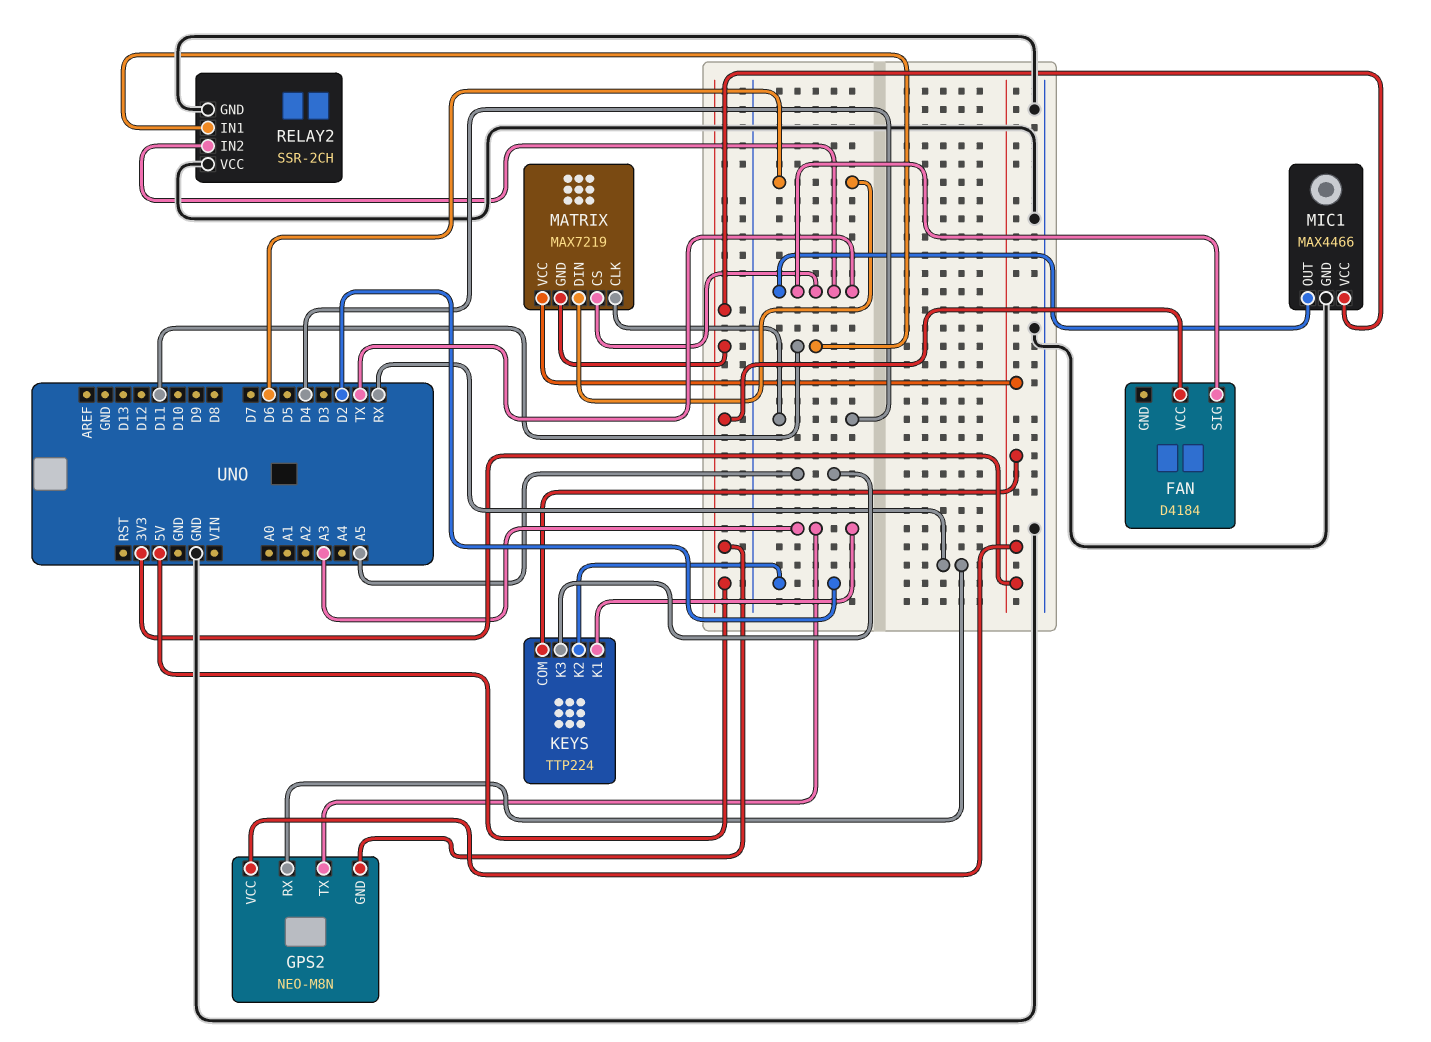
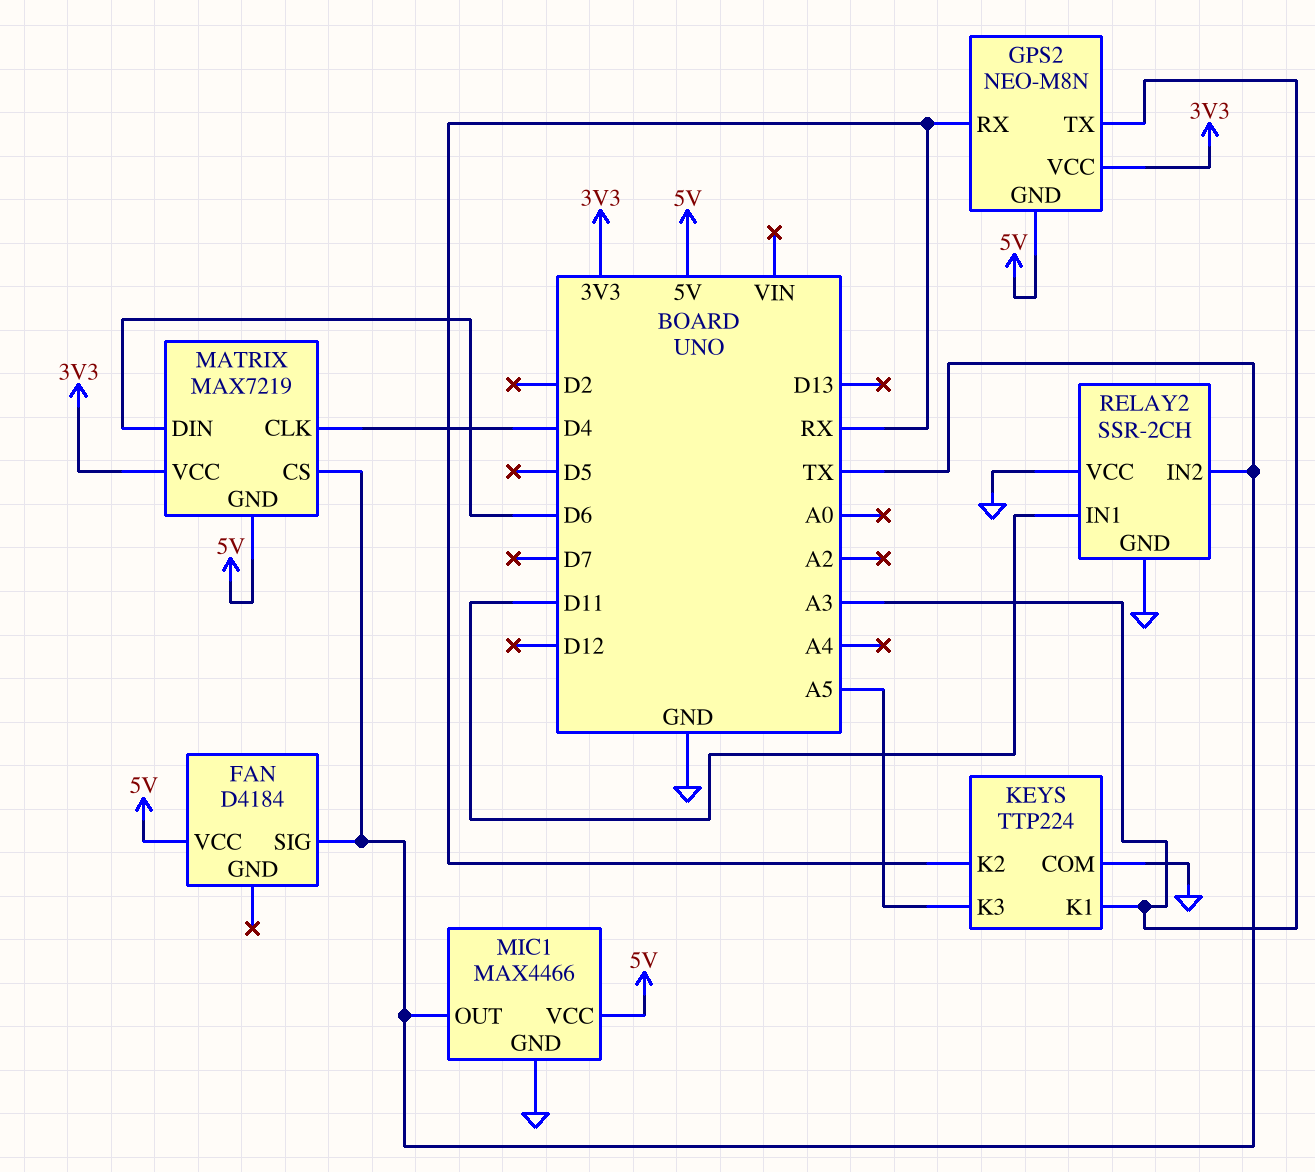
KEYS pin COM: 3V3 -> GND
KEYS pin K2: D2 -> RX

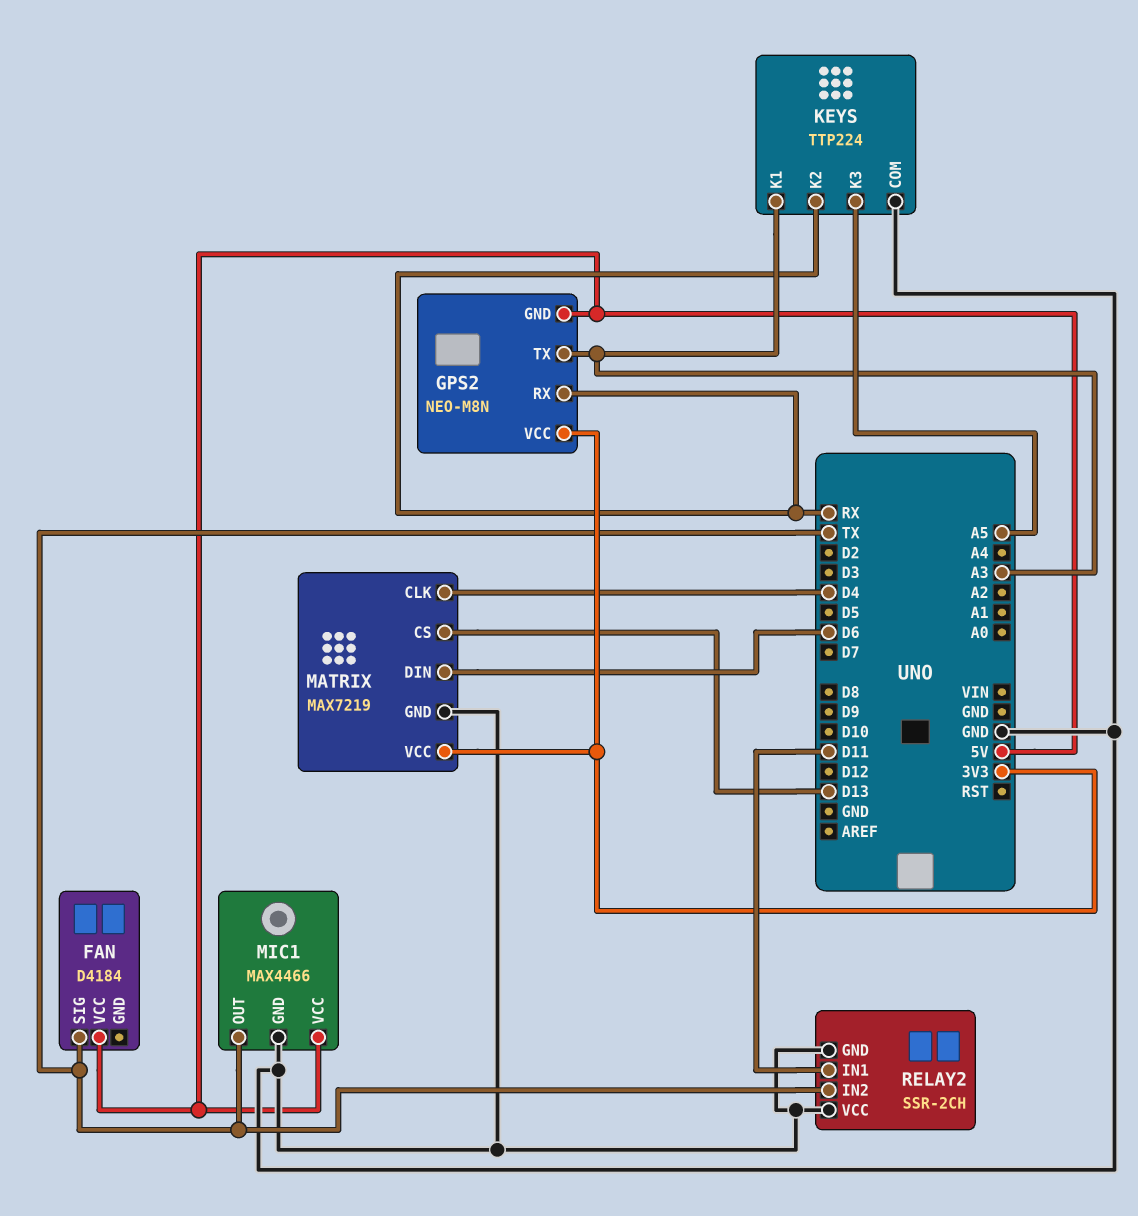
MATRIX pin CS: TX -> D13
MATRIX pin GND: 5V -> GND

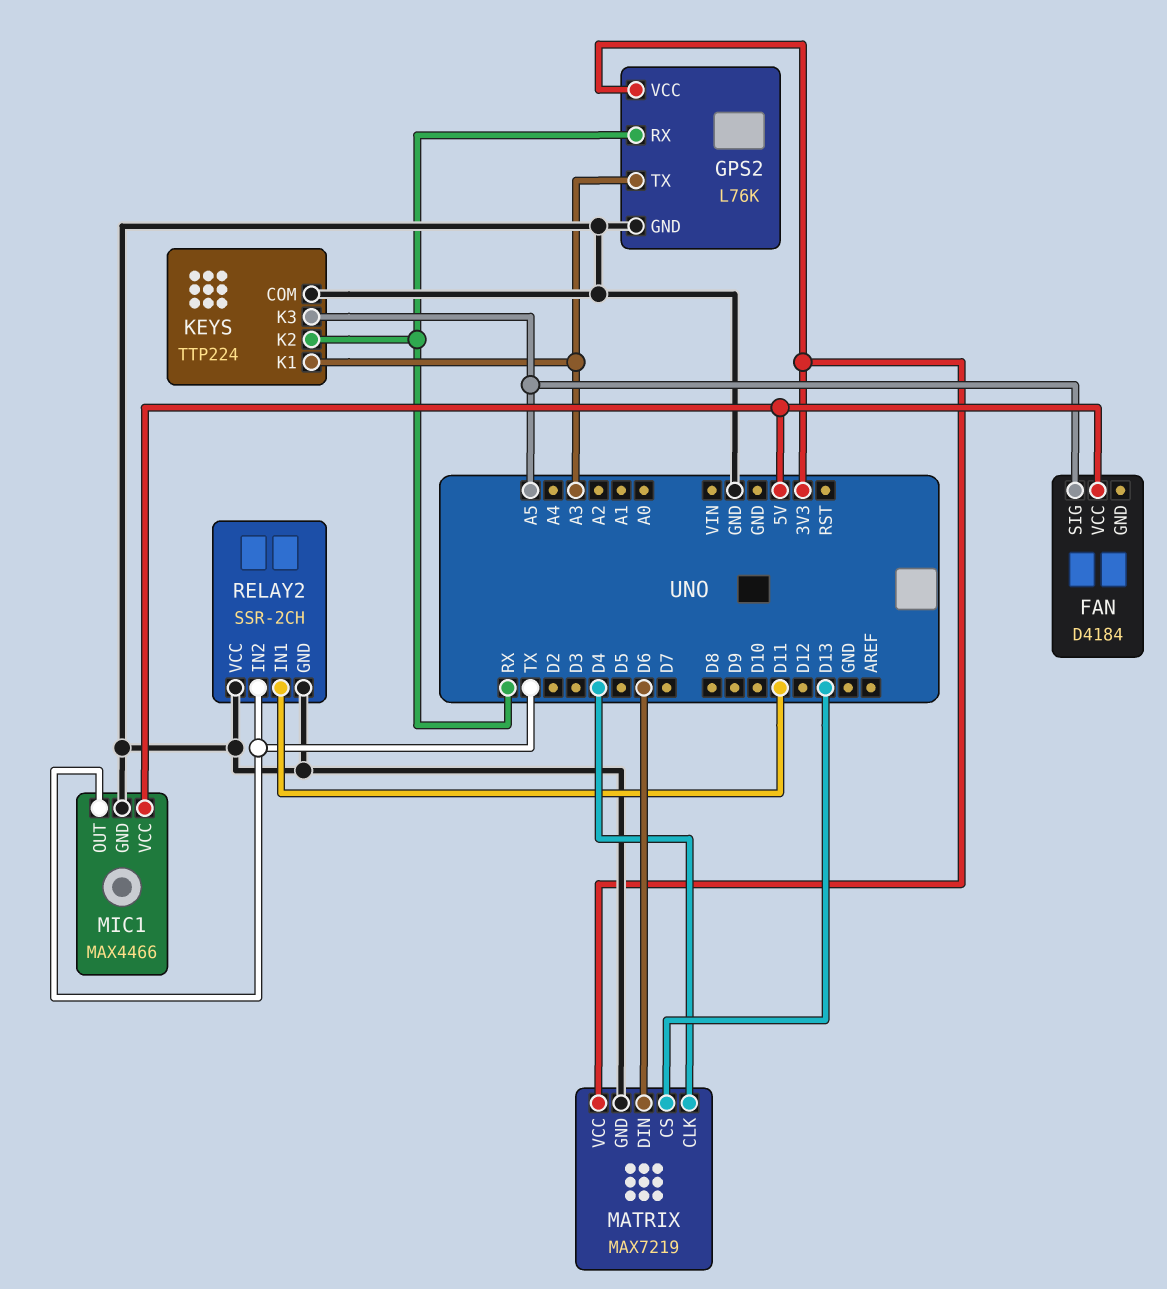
FAN pin SIG: TX -> A5
GPS2: NEO-M8N -> L76K
GPS2 pin GND: 5V -> GND

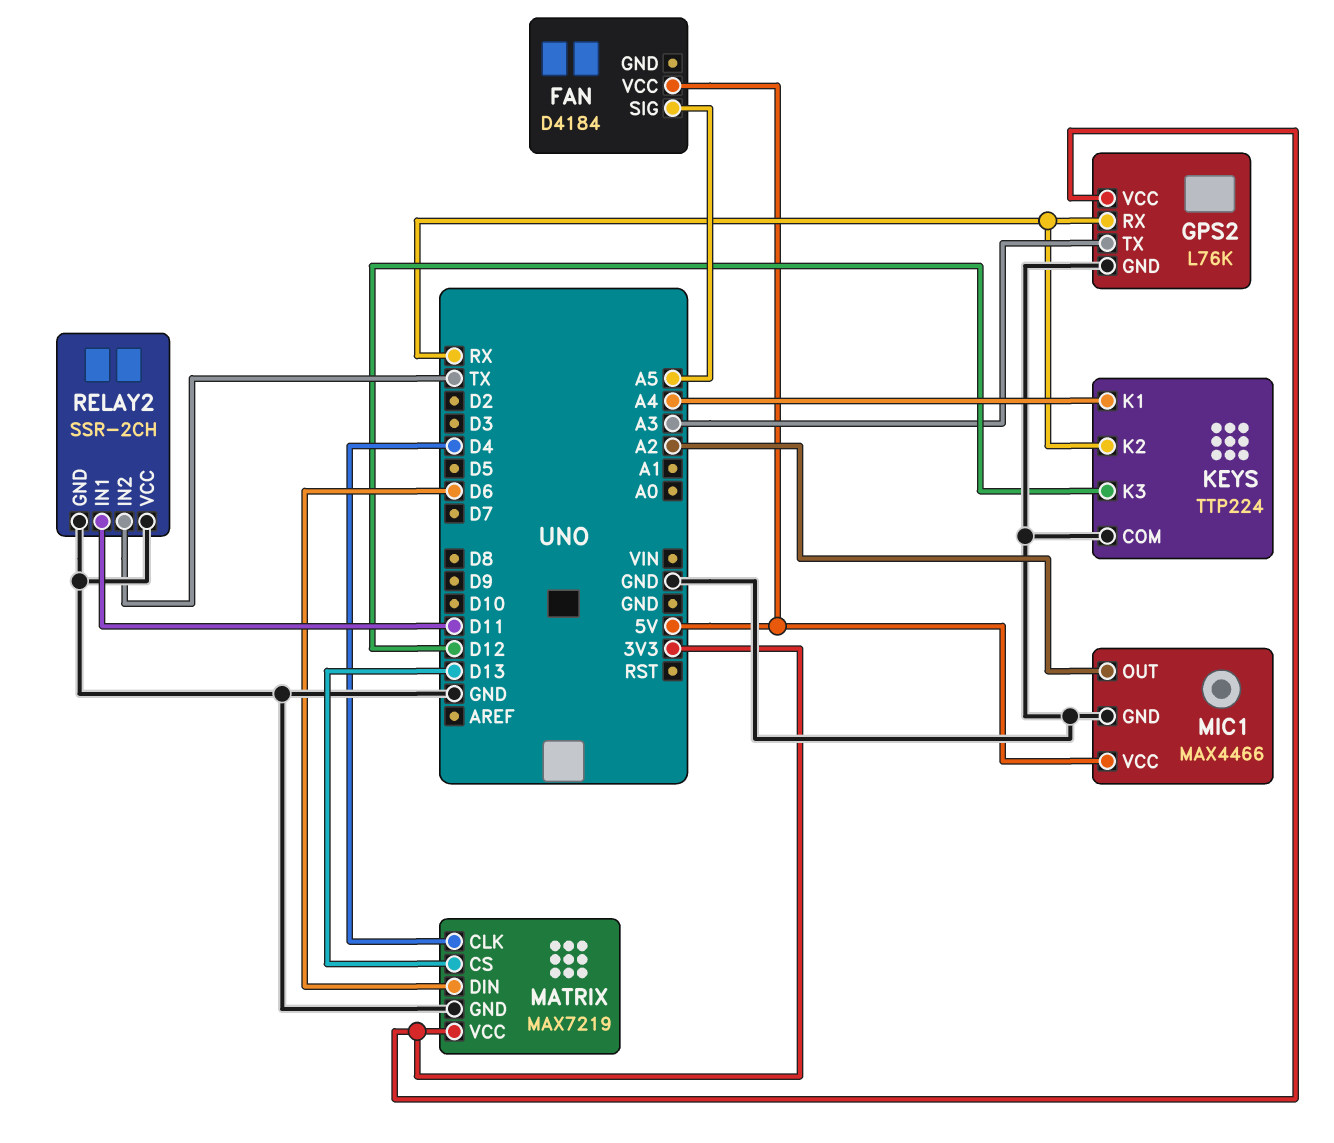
KEYS pin K1: A3 -> A4
KEYS pin K3: A5 -> D12
MIC1 pin OUT: TX -> A2

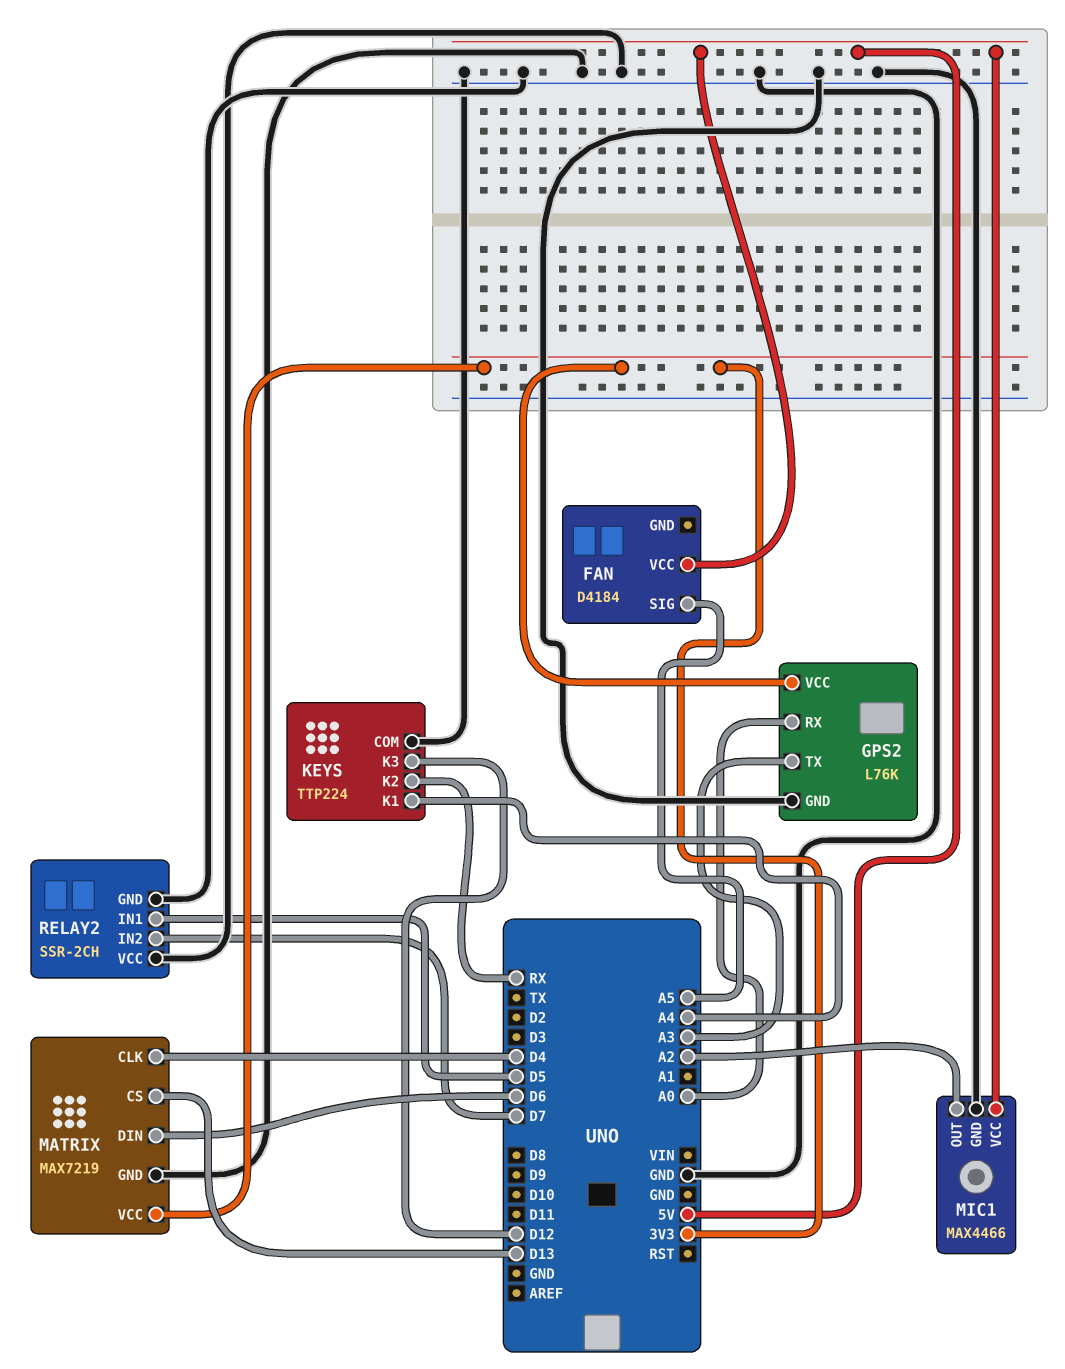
GPS2 pin RX: RX -> A0
RELAY2 pin IN1: D11 -> D5
RELAY2 pin IN2: TX -> D7

